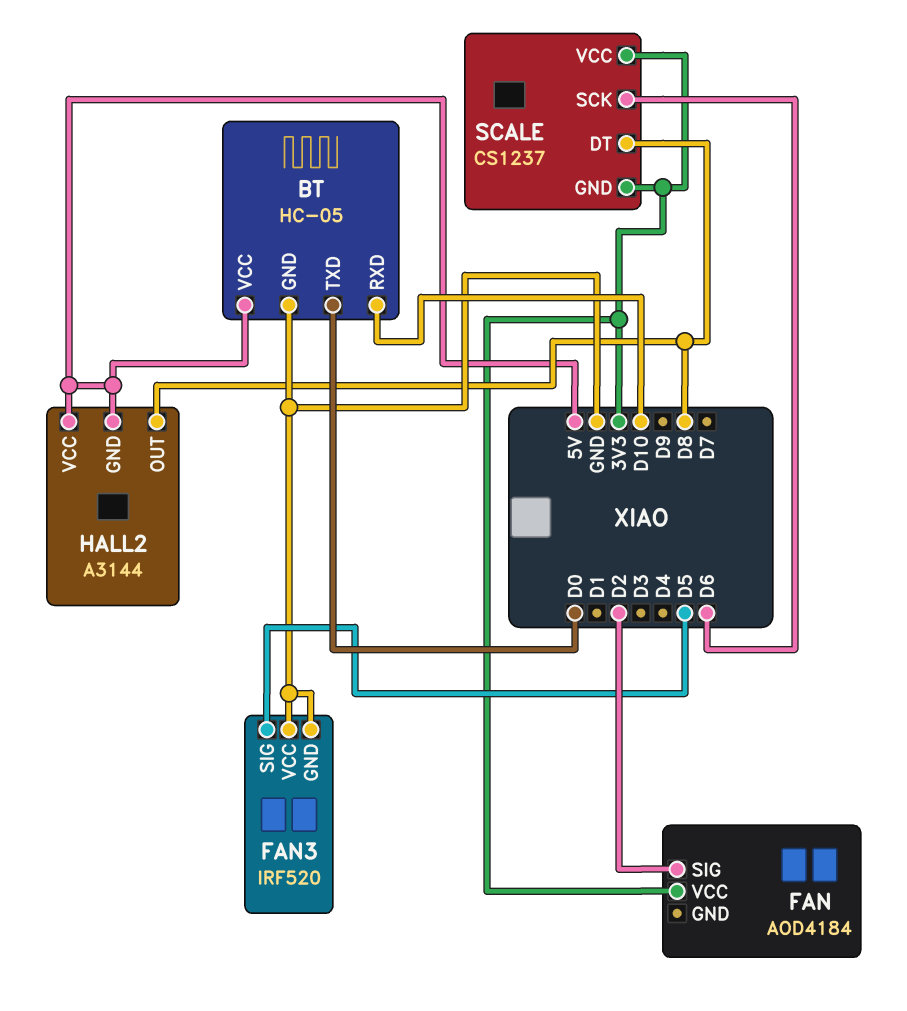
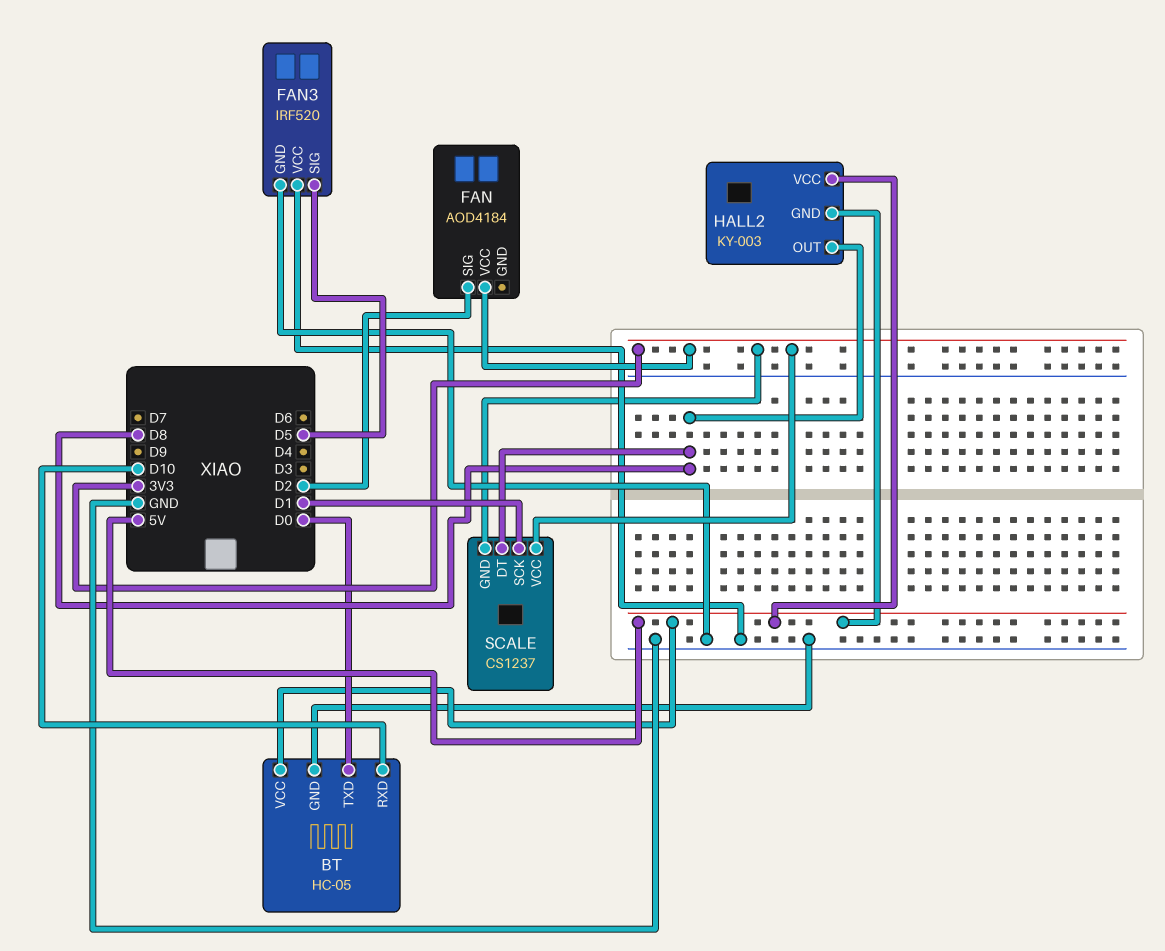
HALL2: A3144 -> KY-003
SCALE pin SCK: D6 -> D1

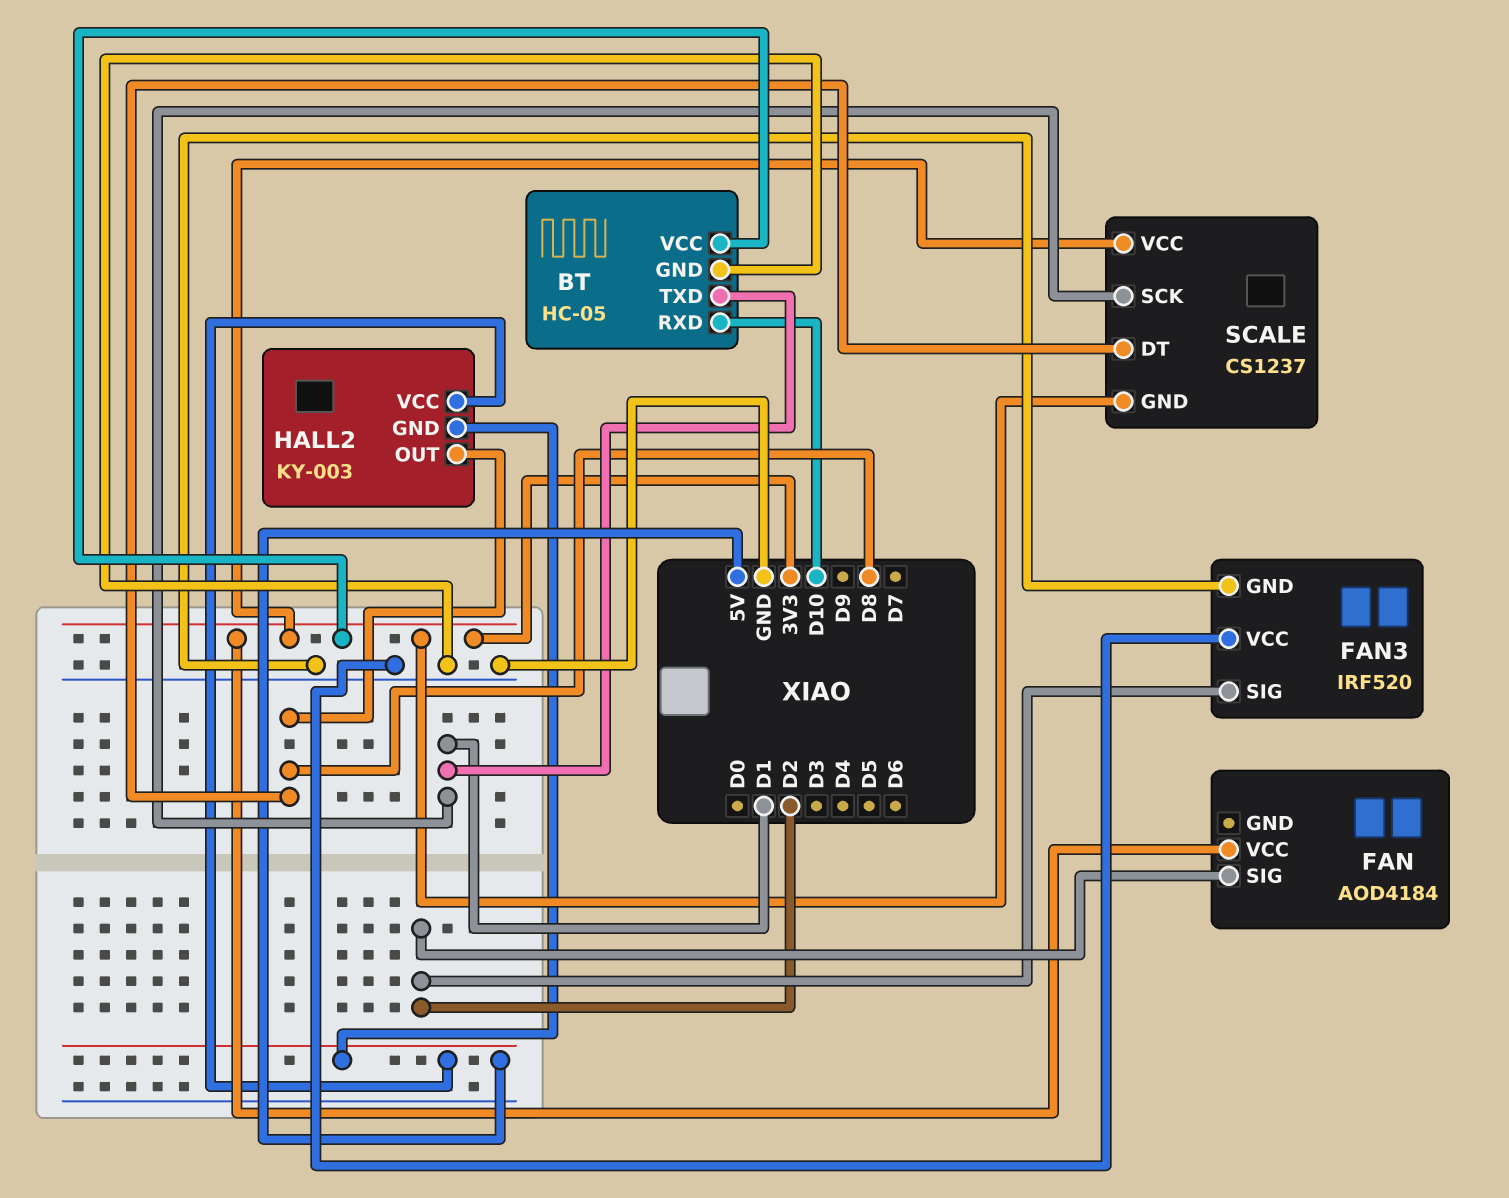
BT pin TXD: D0 -> D1
BT pin VCC: 5V -> 3V3
FAN3 pin SIG: D5 -> D2

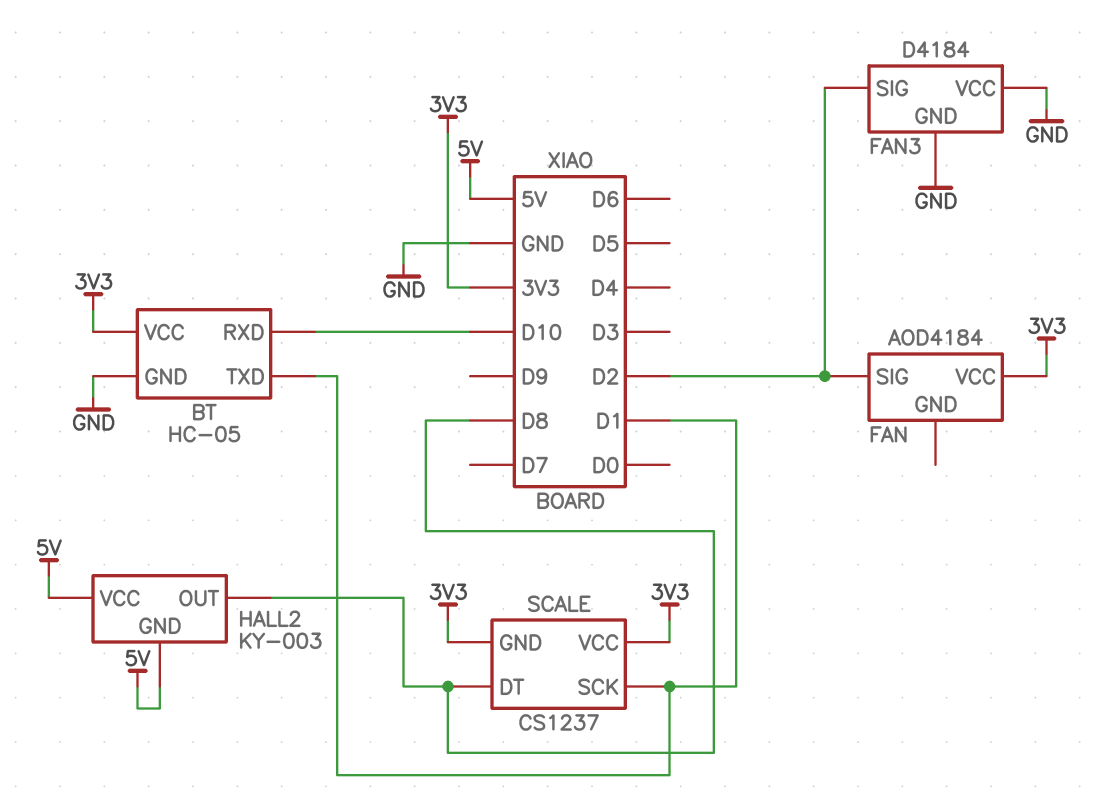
FAN3: IRF520 -> D4184

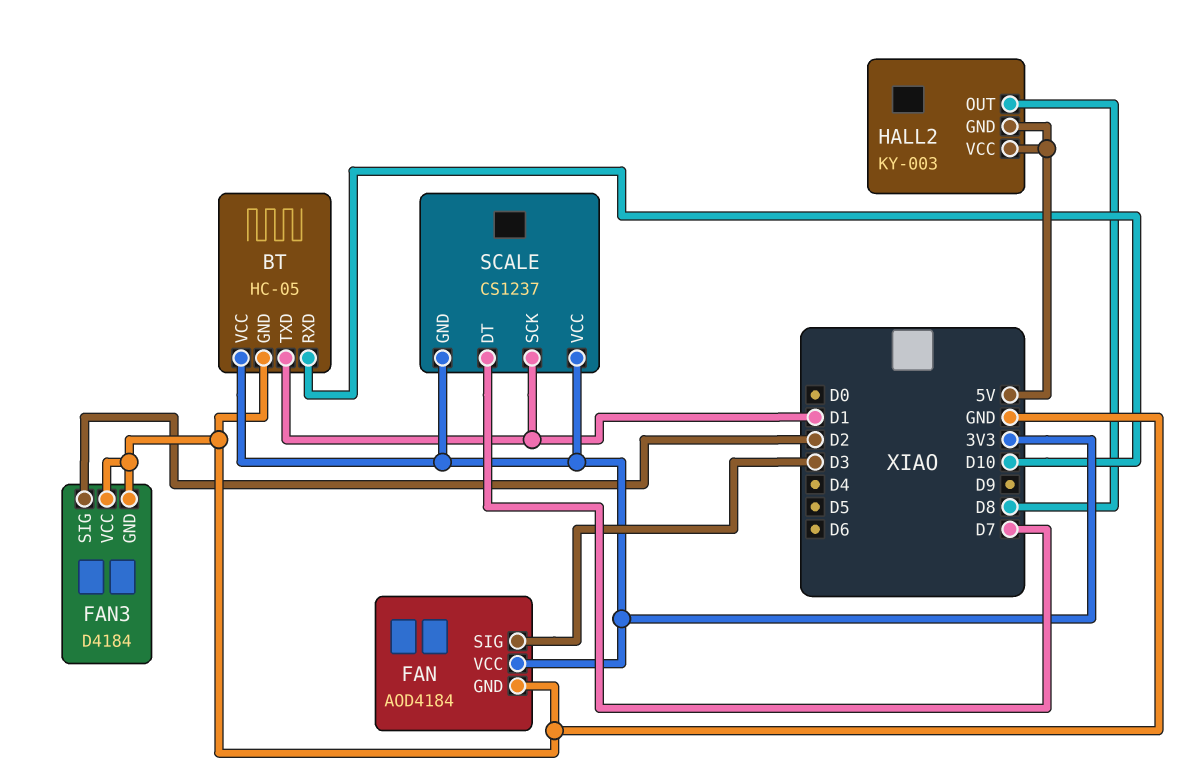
FAN pin GND: none -> GND
FAN pin SIG: D2 -> D3
SCALE pin DT: D8 -> D7

